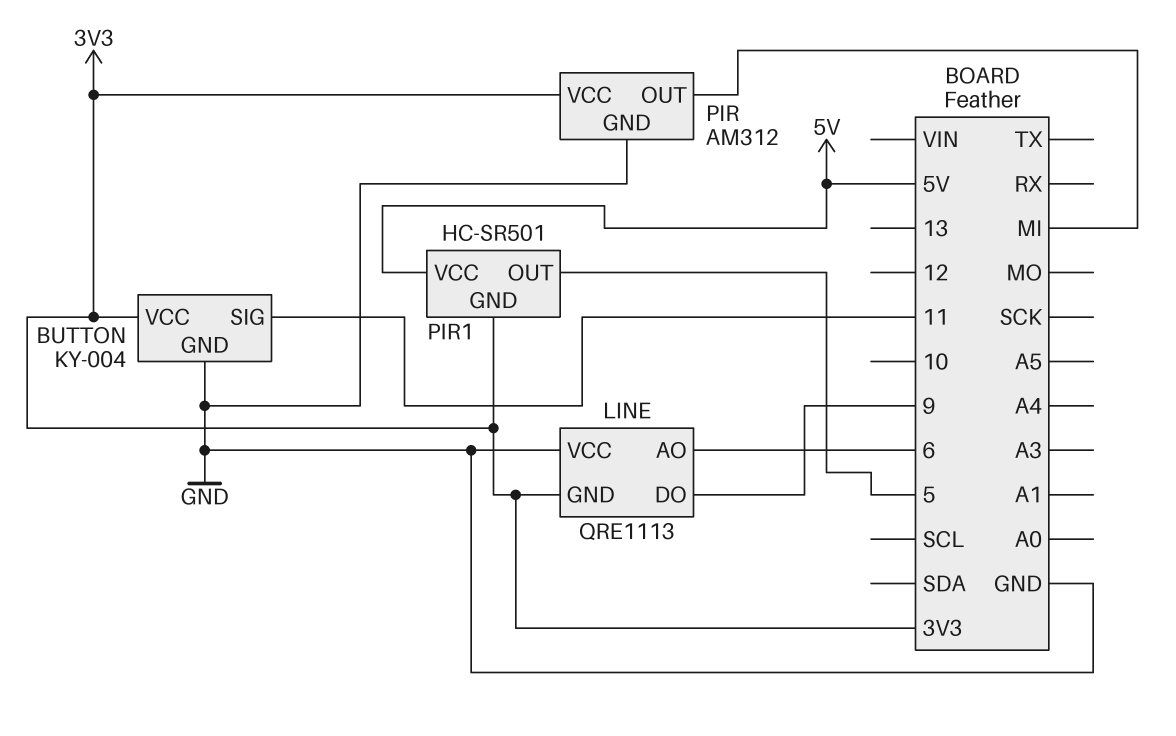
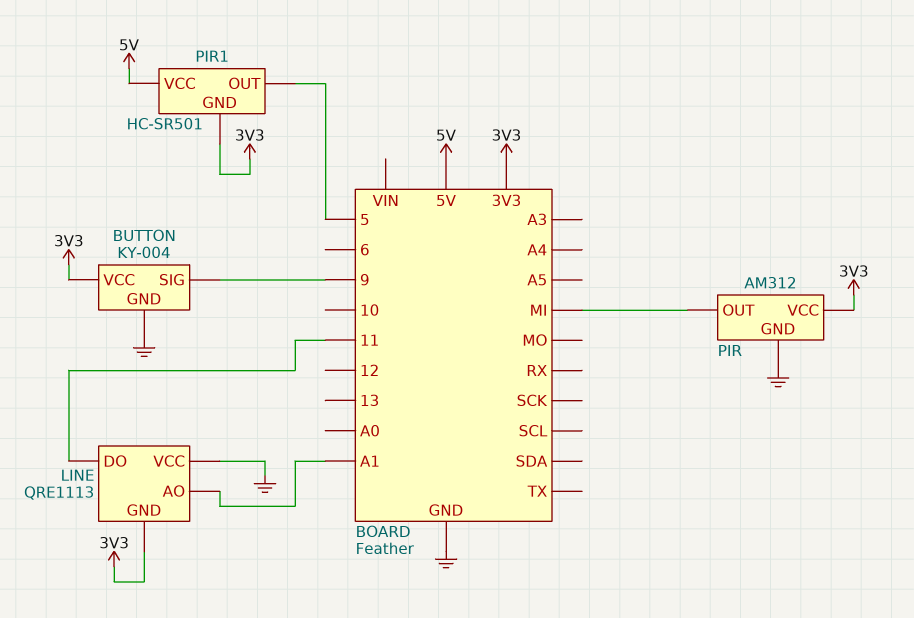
BUTTON pin SIG: 11 -> 9
LINE pin AO: 6 -> A1
LINE pin DO: 9 -> 11

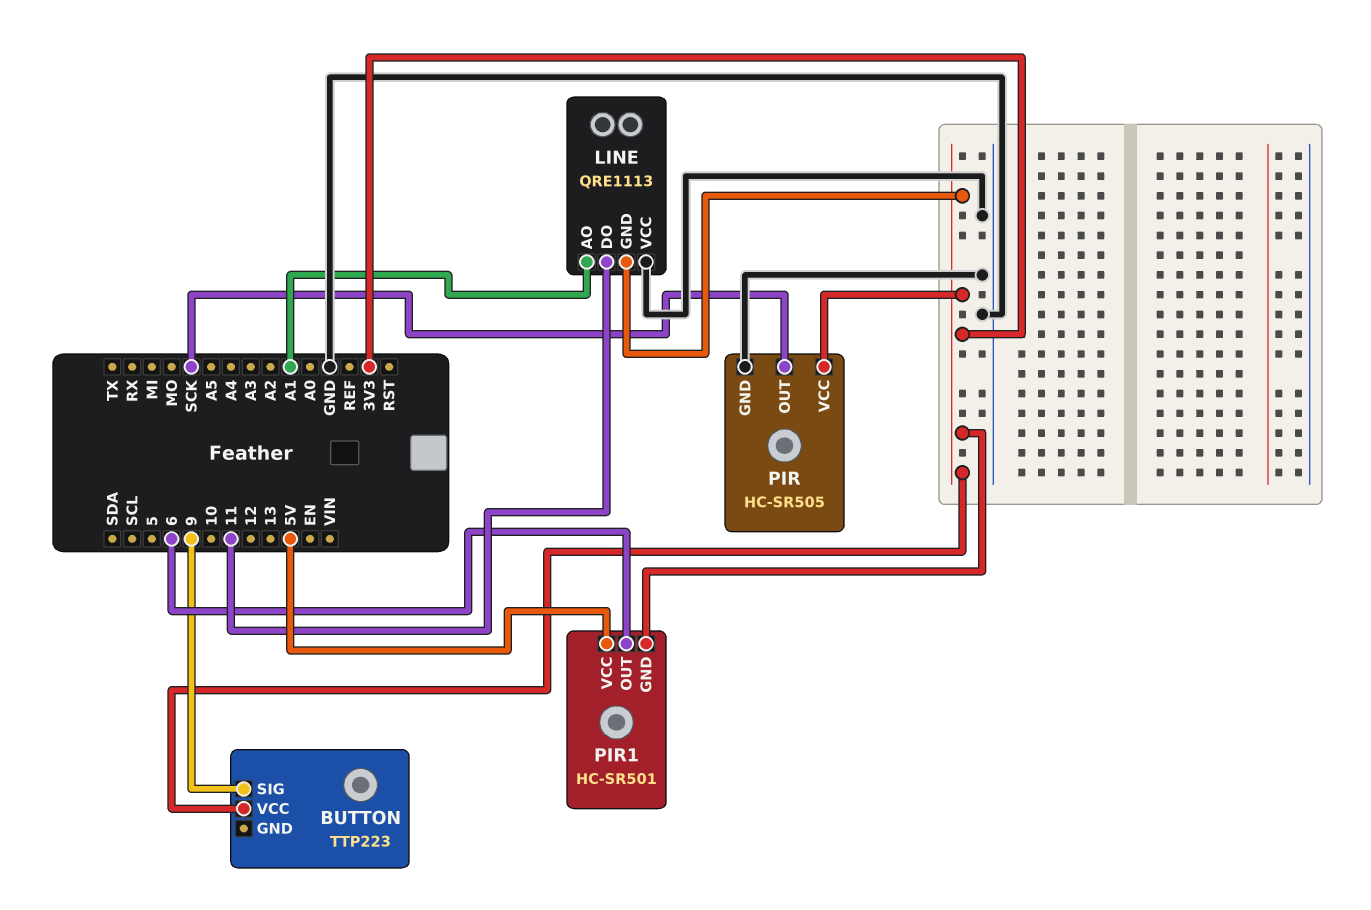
BUTTON: KY-004 -> TTP223
BUTTON pin GND: GND -> none
PIR: AM312 -> HC-SR505
PIR pin OUT: MI -> SCK
PIR1 pin OUT: 5 -> 6

